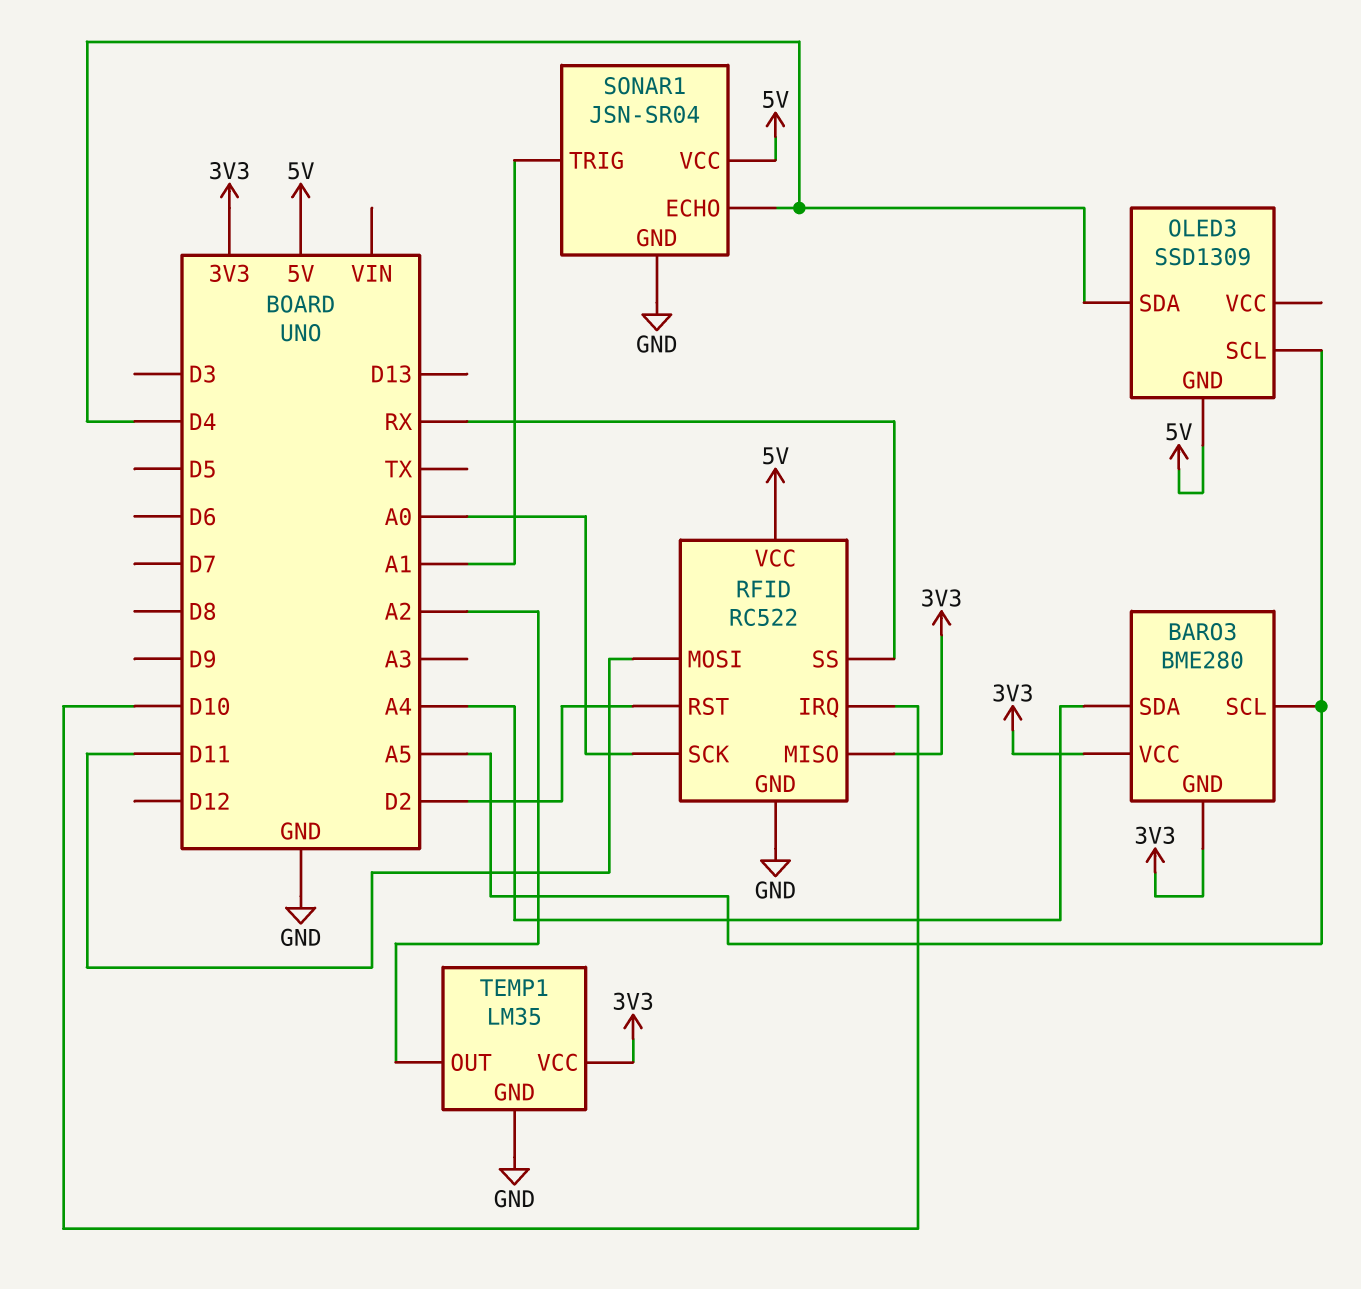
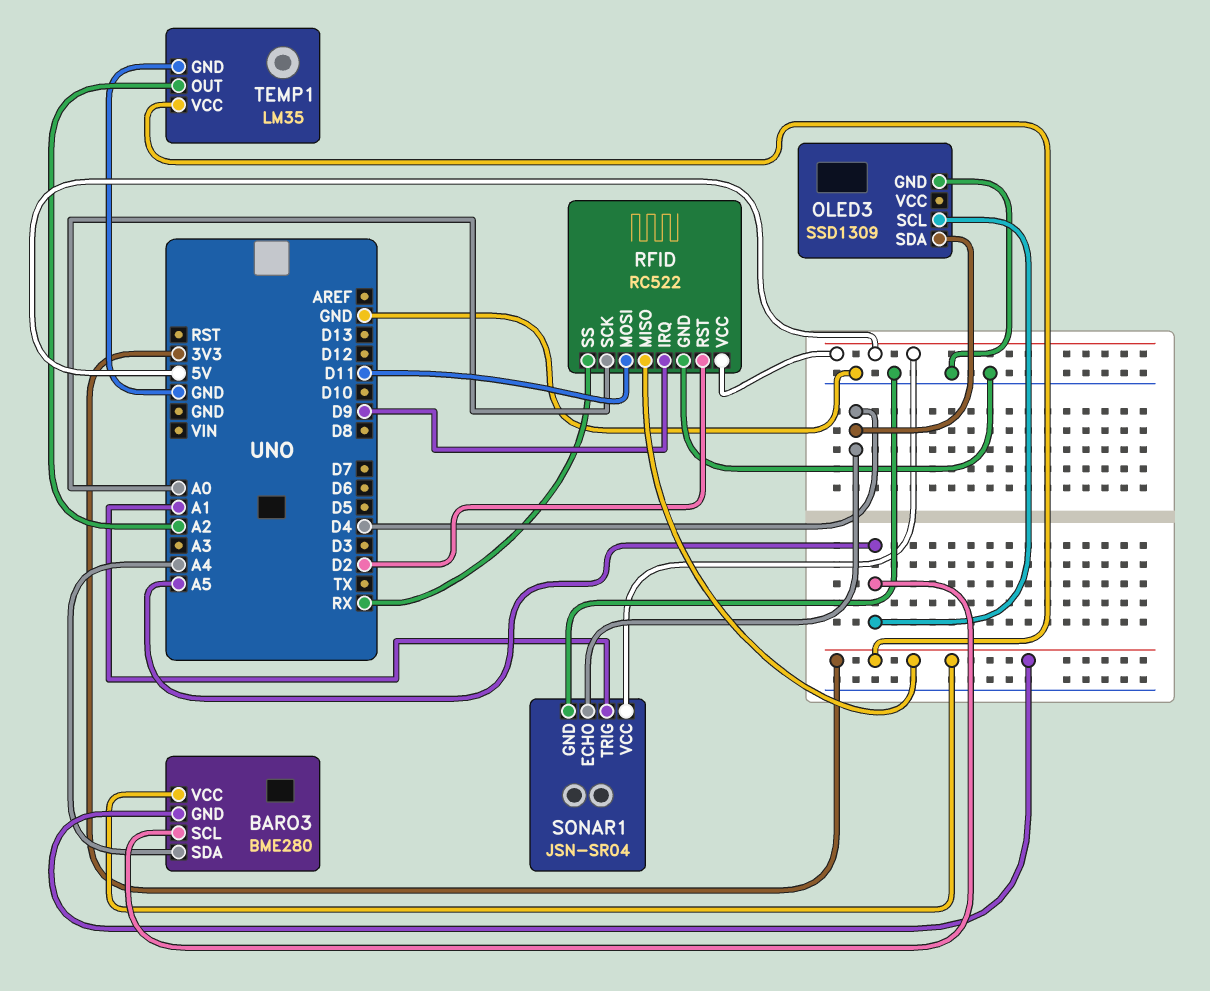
OLED3 pin GND: 5V -> GND
RFID pin IRQ: D10 -> D9

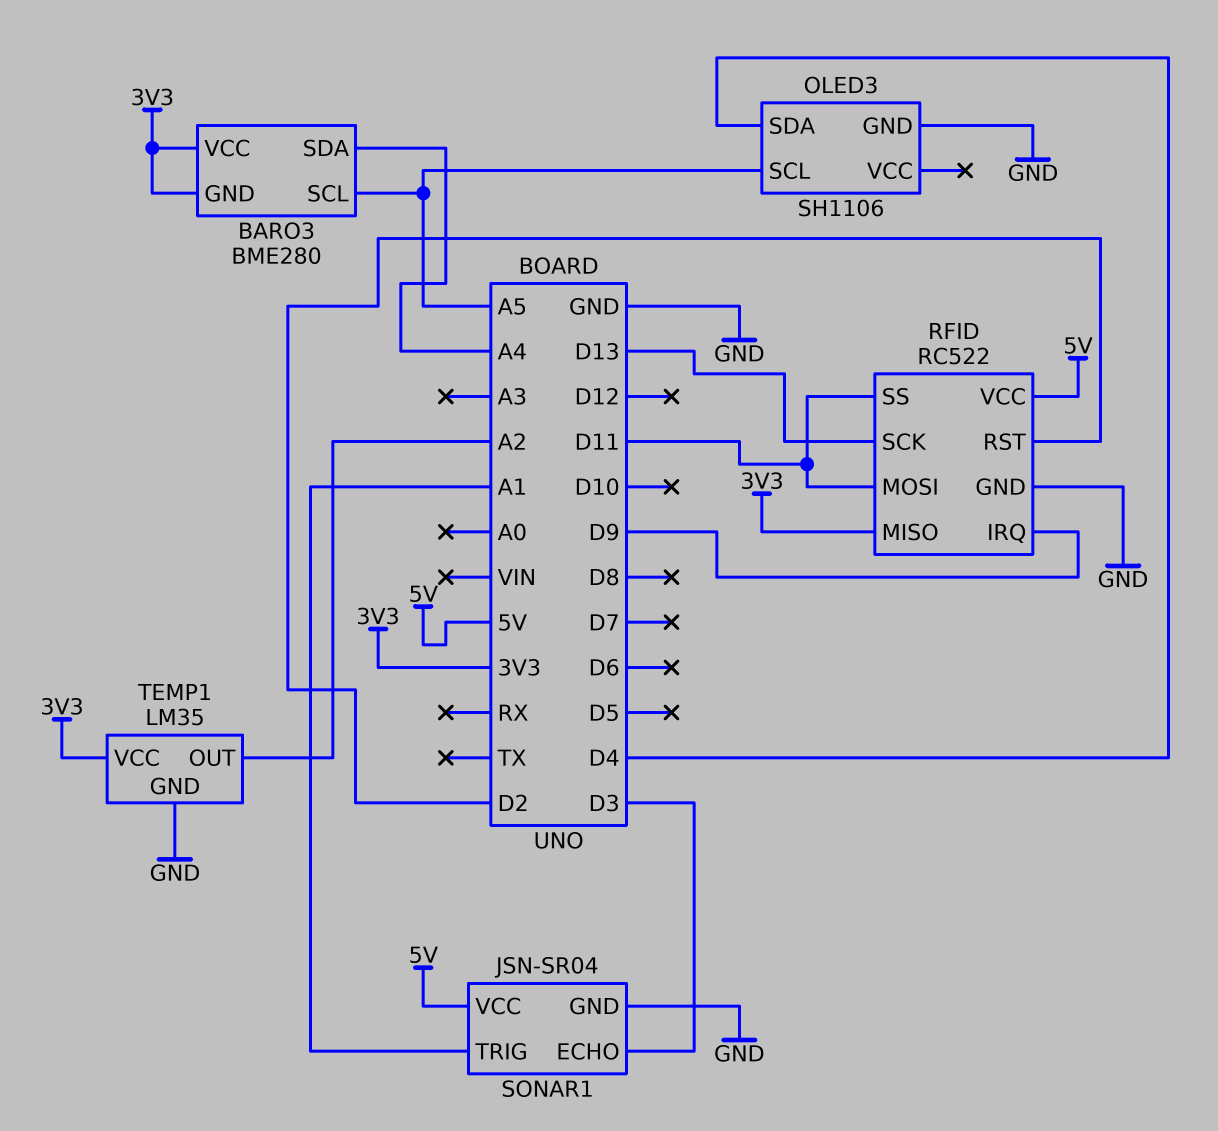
OLED3: SSD1309 -> SH1106
RFID pin SCK: A0 -> D13
RFID pin SS: RX -> D11
SONAR1 pin ECHO: D4 -> D3

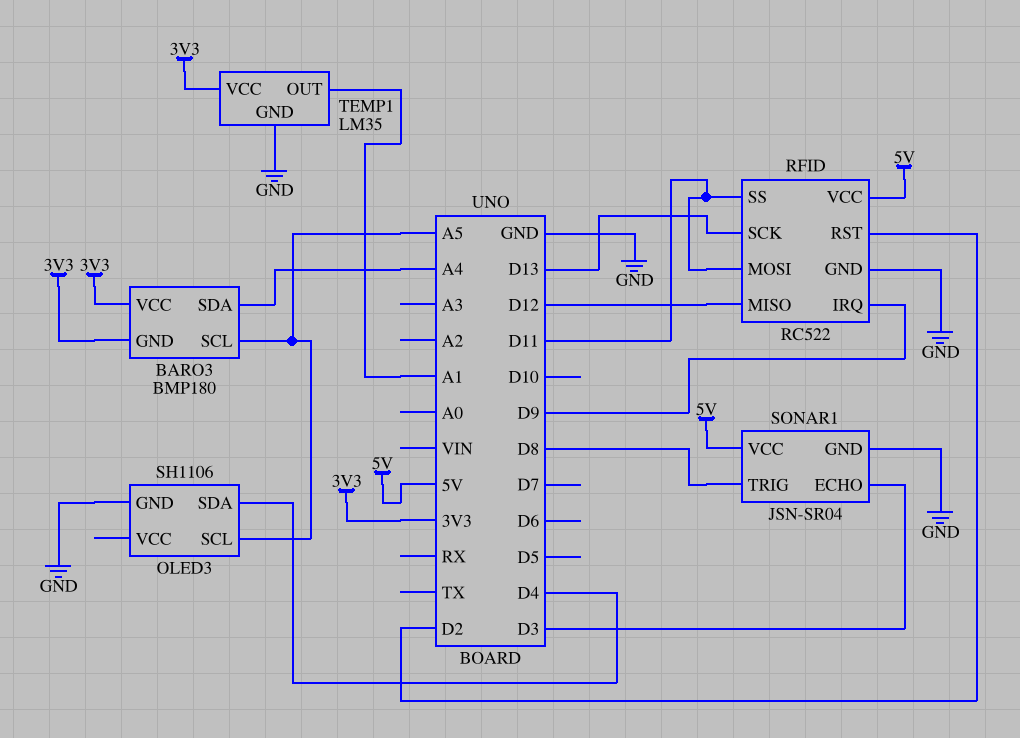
BARO3: BME280 -> BMP180
RFID pin MISO: 3V3 -> D12
SONAR1 pin TRIG: A1 -> D8
TEMP1 pin OUT: A2 -> A1

